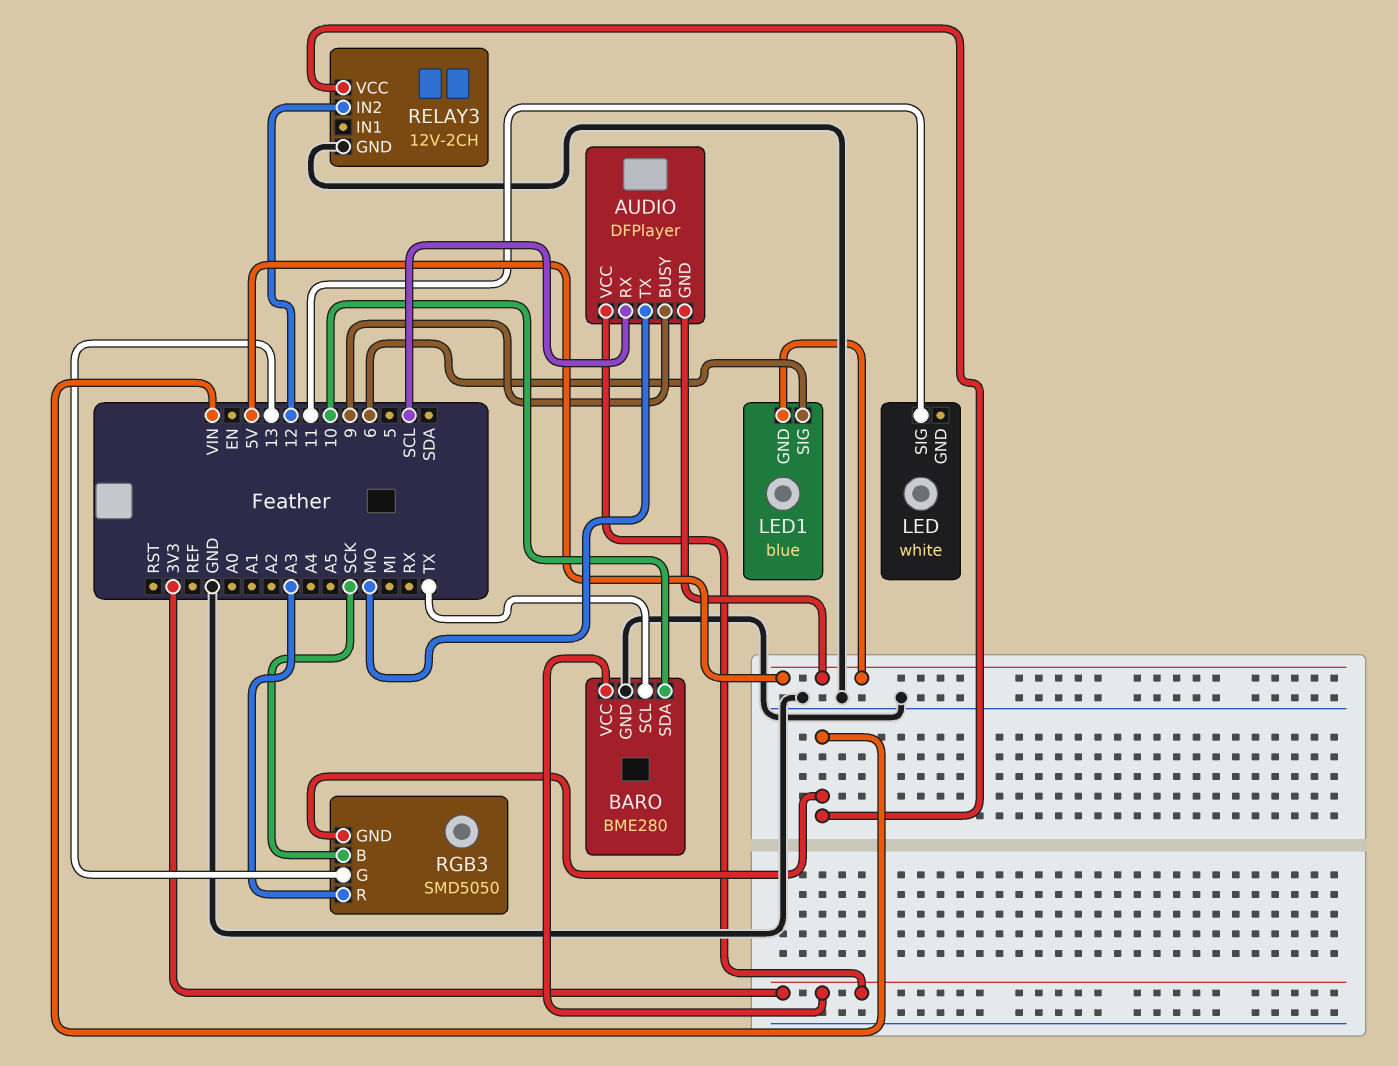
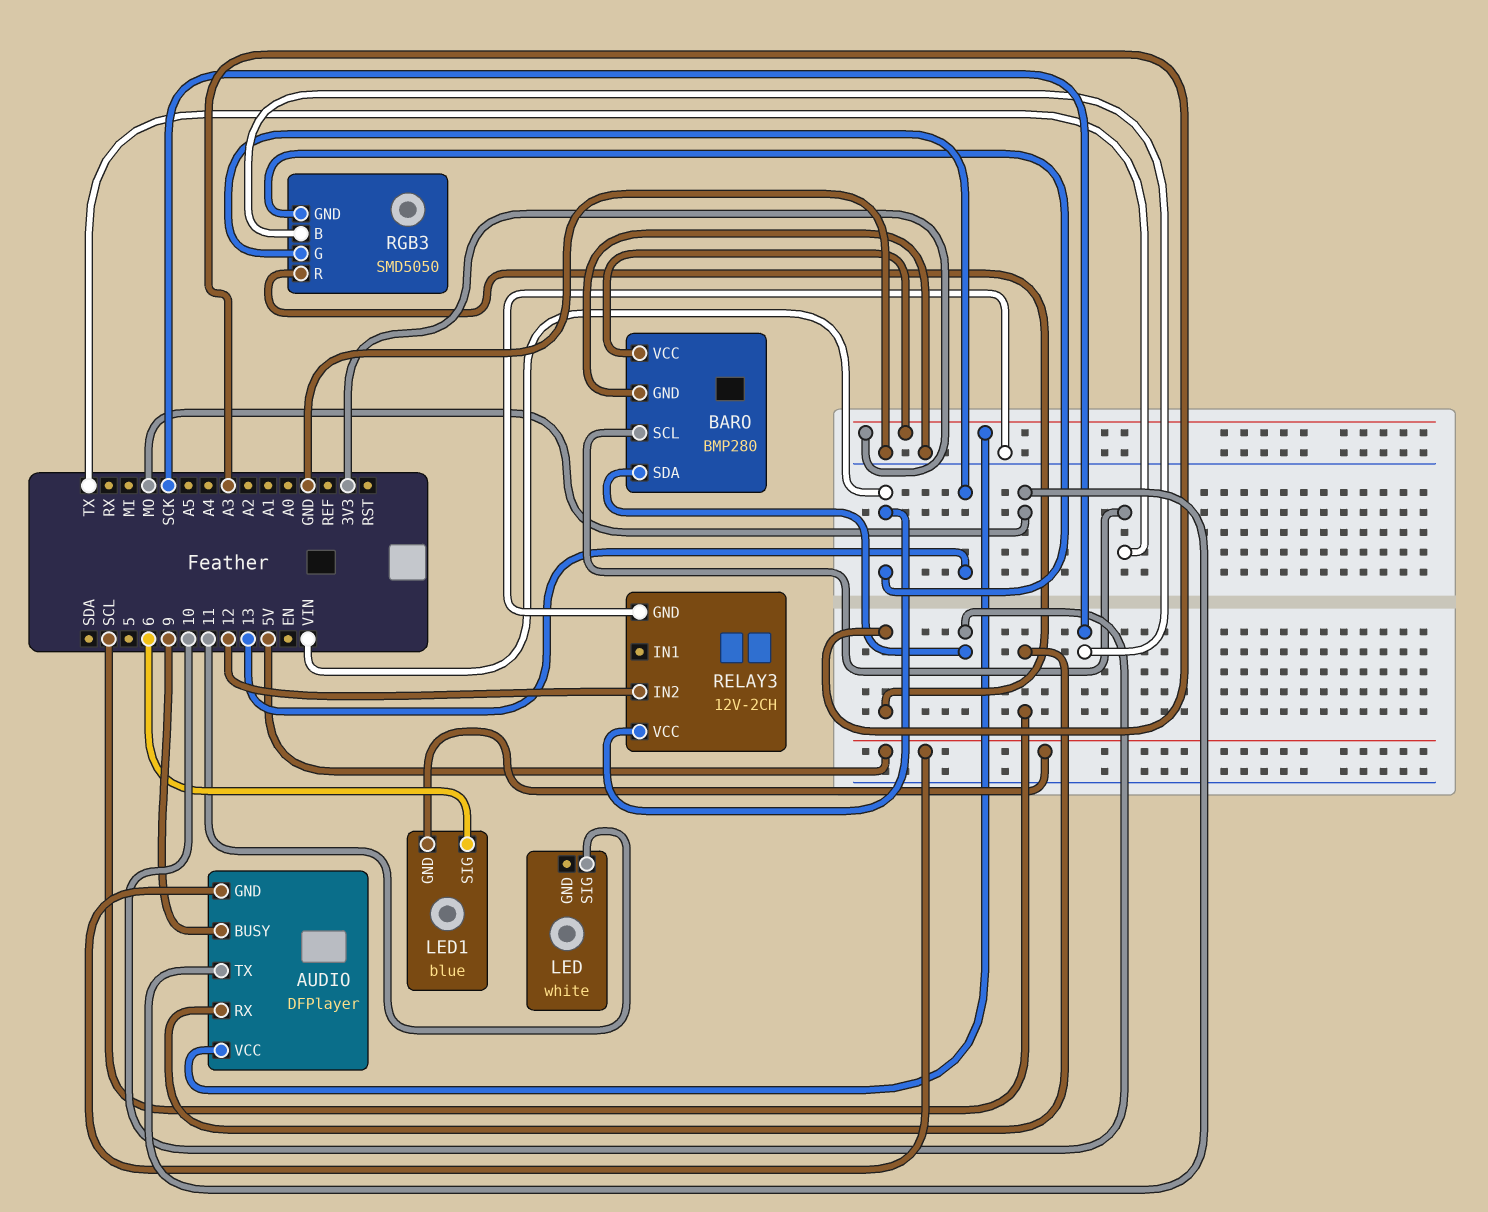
BARO: BME280 -> BMP280

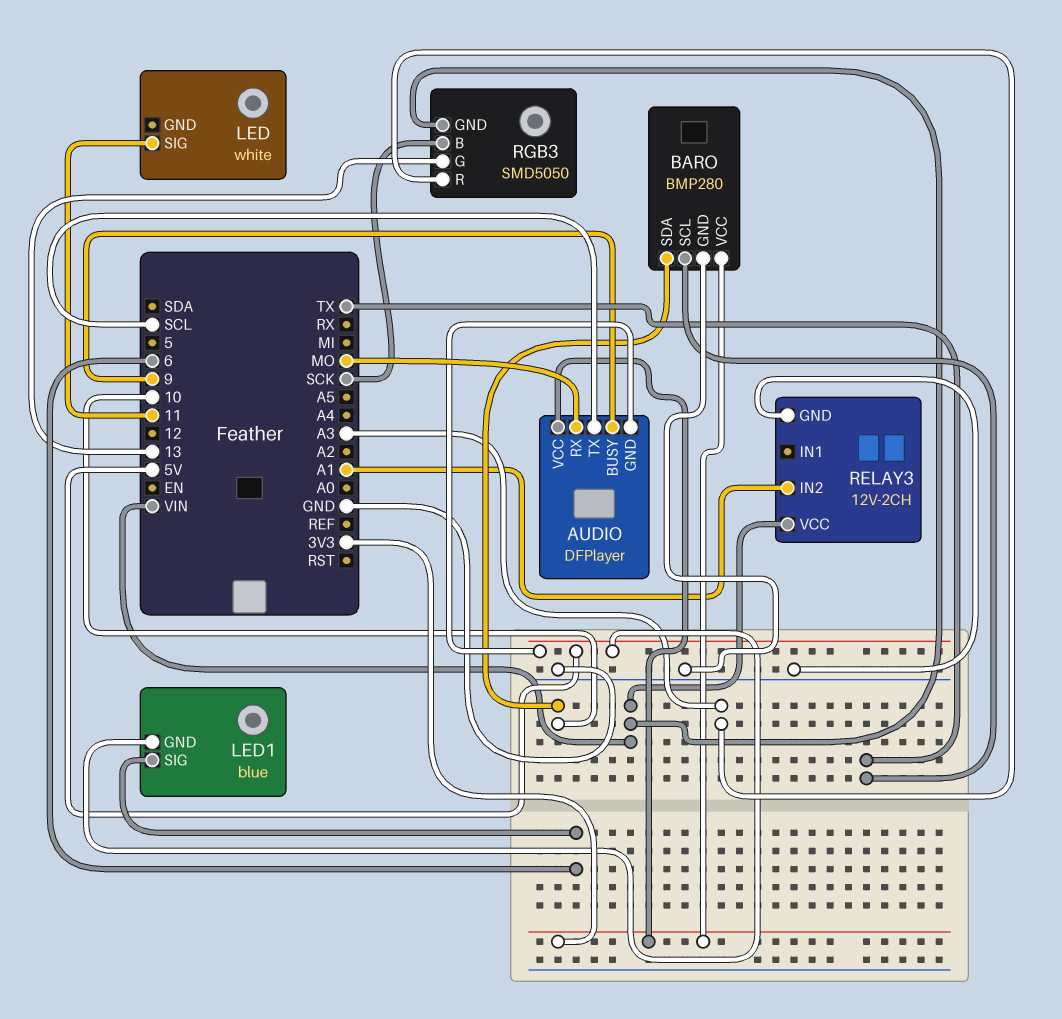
AUDIO pin RX: SCL -> MO
AUDIO pin TX: MO -> SCL
RELAY3 pin IN2: 12 -> A1

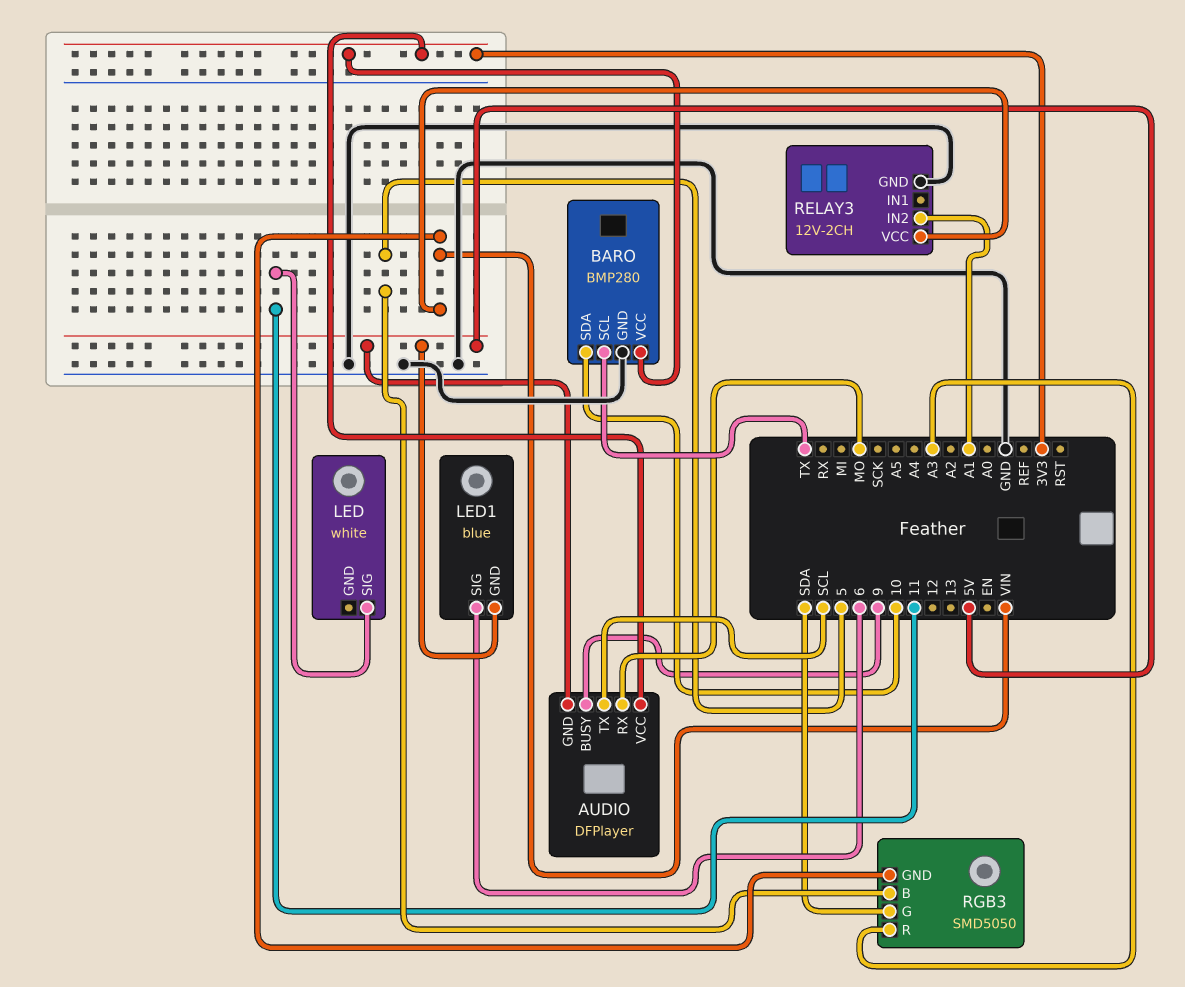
RGB3 pin B: SCK -> 5
RGB3 pin G: 13 -> SDA

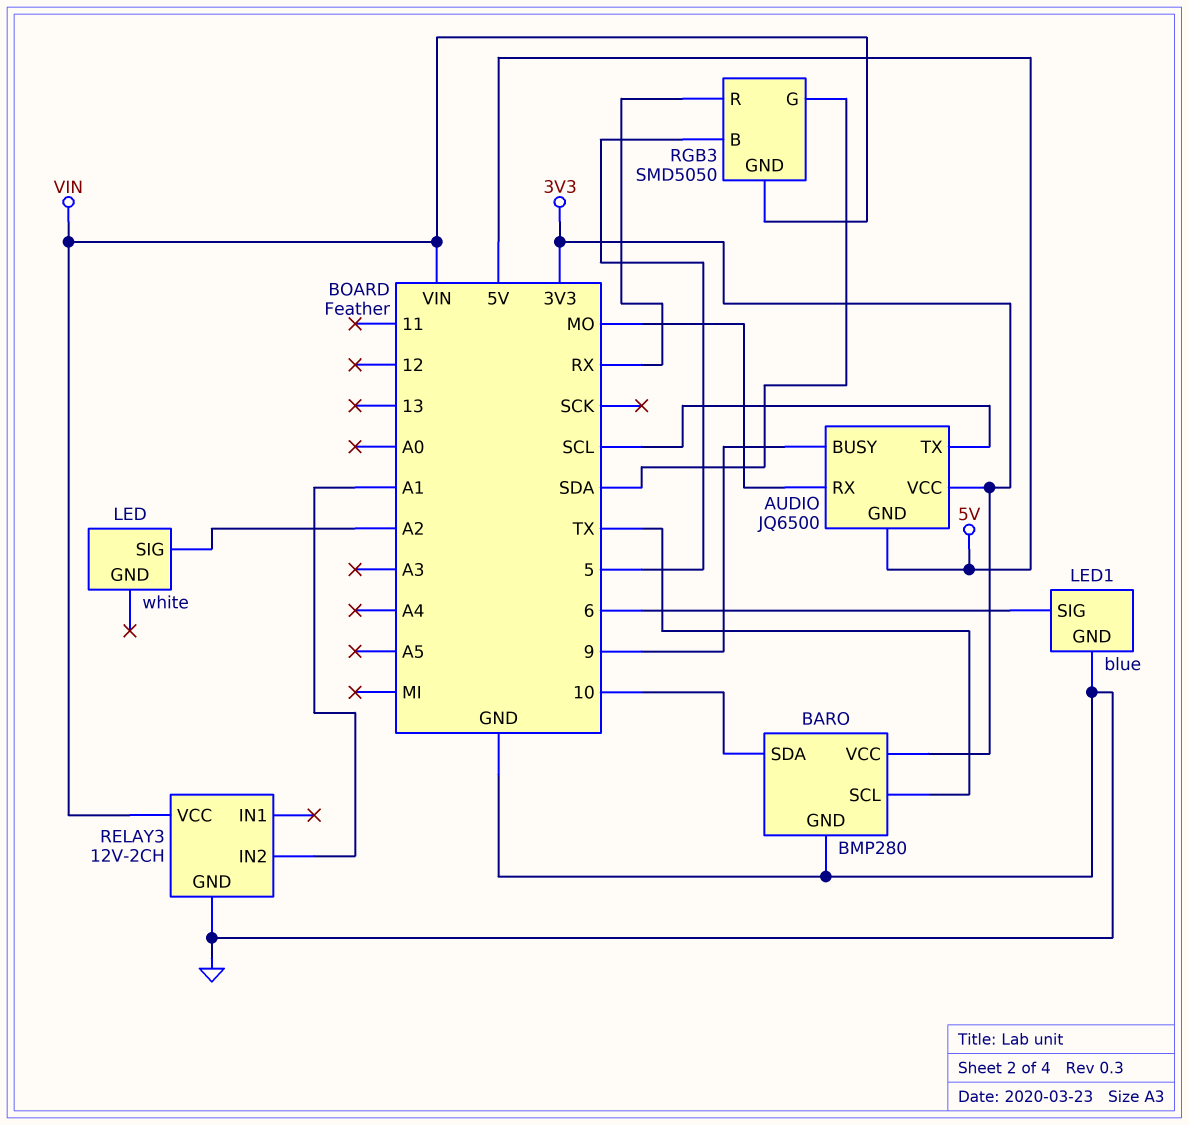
AUDIO: DFPlayer -> JQ6500
LED pin SIG: 11 -> A2
LED1 pin GND: 5V -> GND
RGB3 pin R: A3 -> RX

